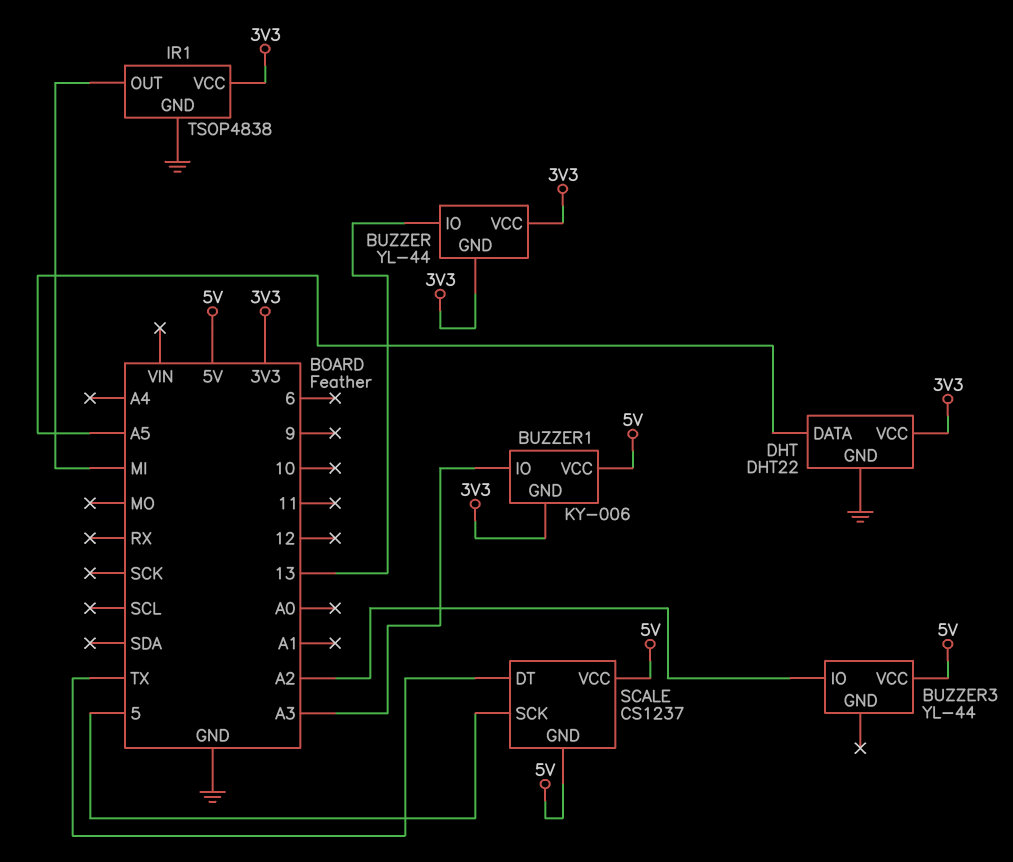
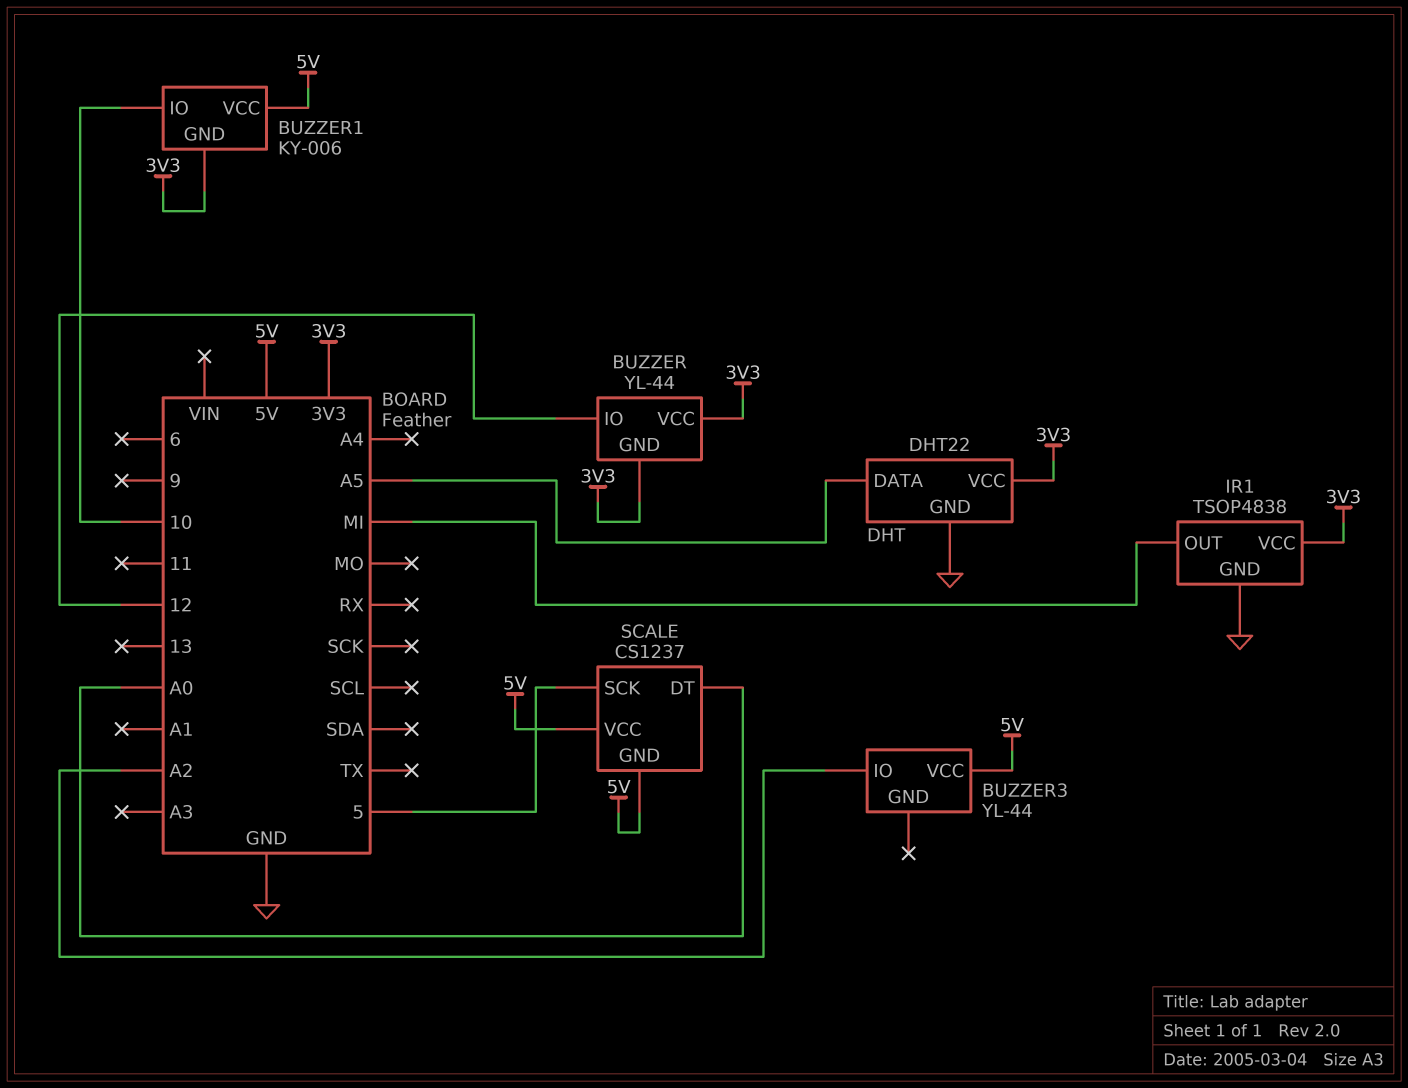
BUZZER pin IO: 13 -> 12
BUZZER1 pin IO: A3 -> 10
SCALE pin DT: TX -> A0

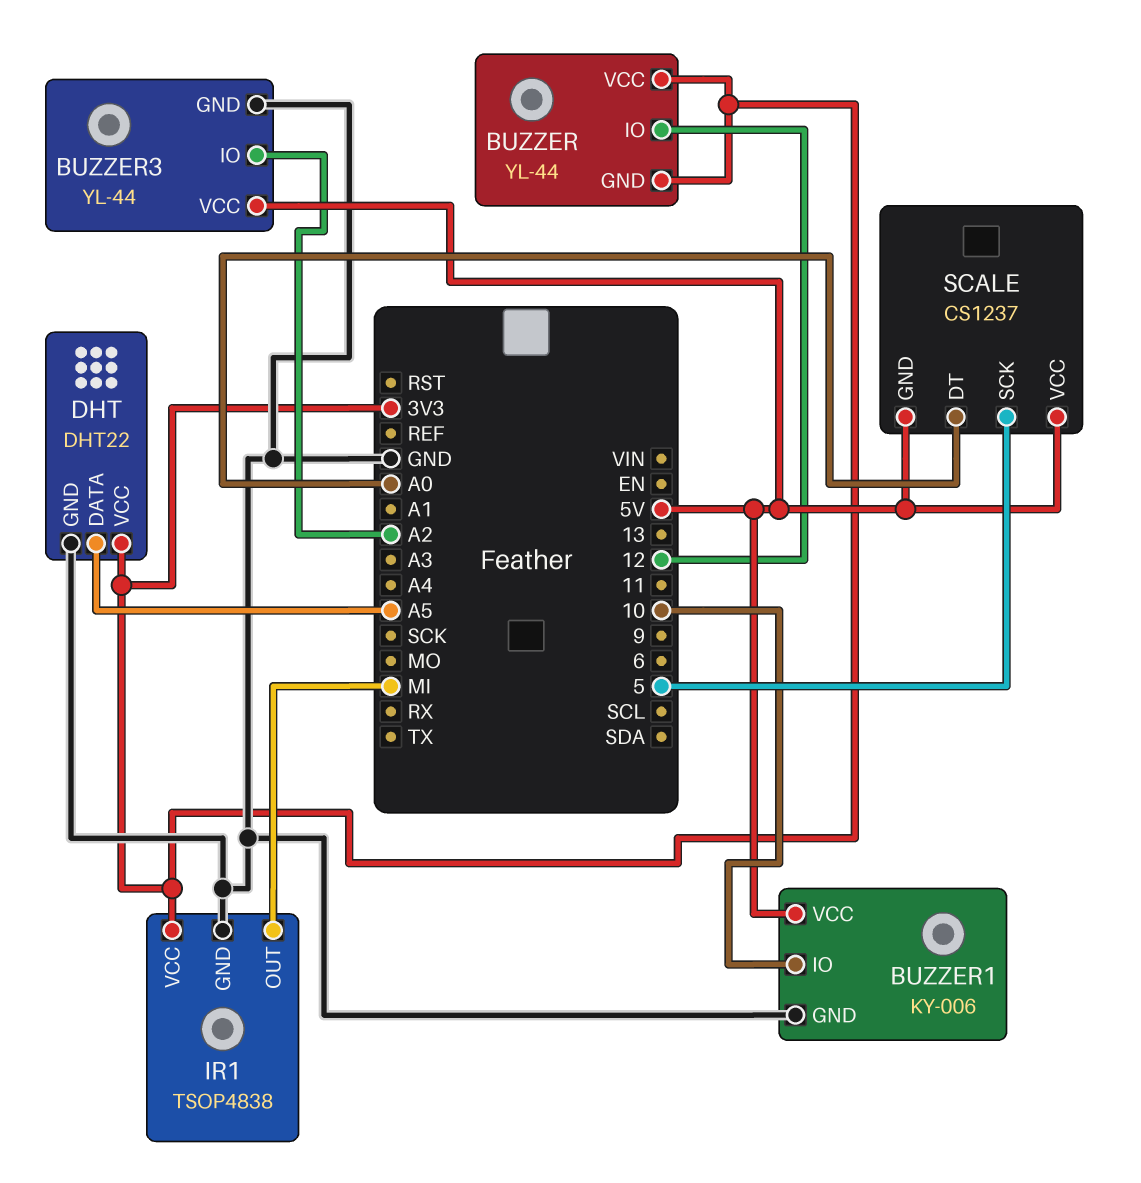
BUZZER1 pin GND: 3V3 -> GND
BUZZER3 pin GND: none -> GND

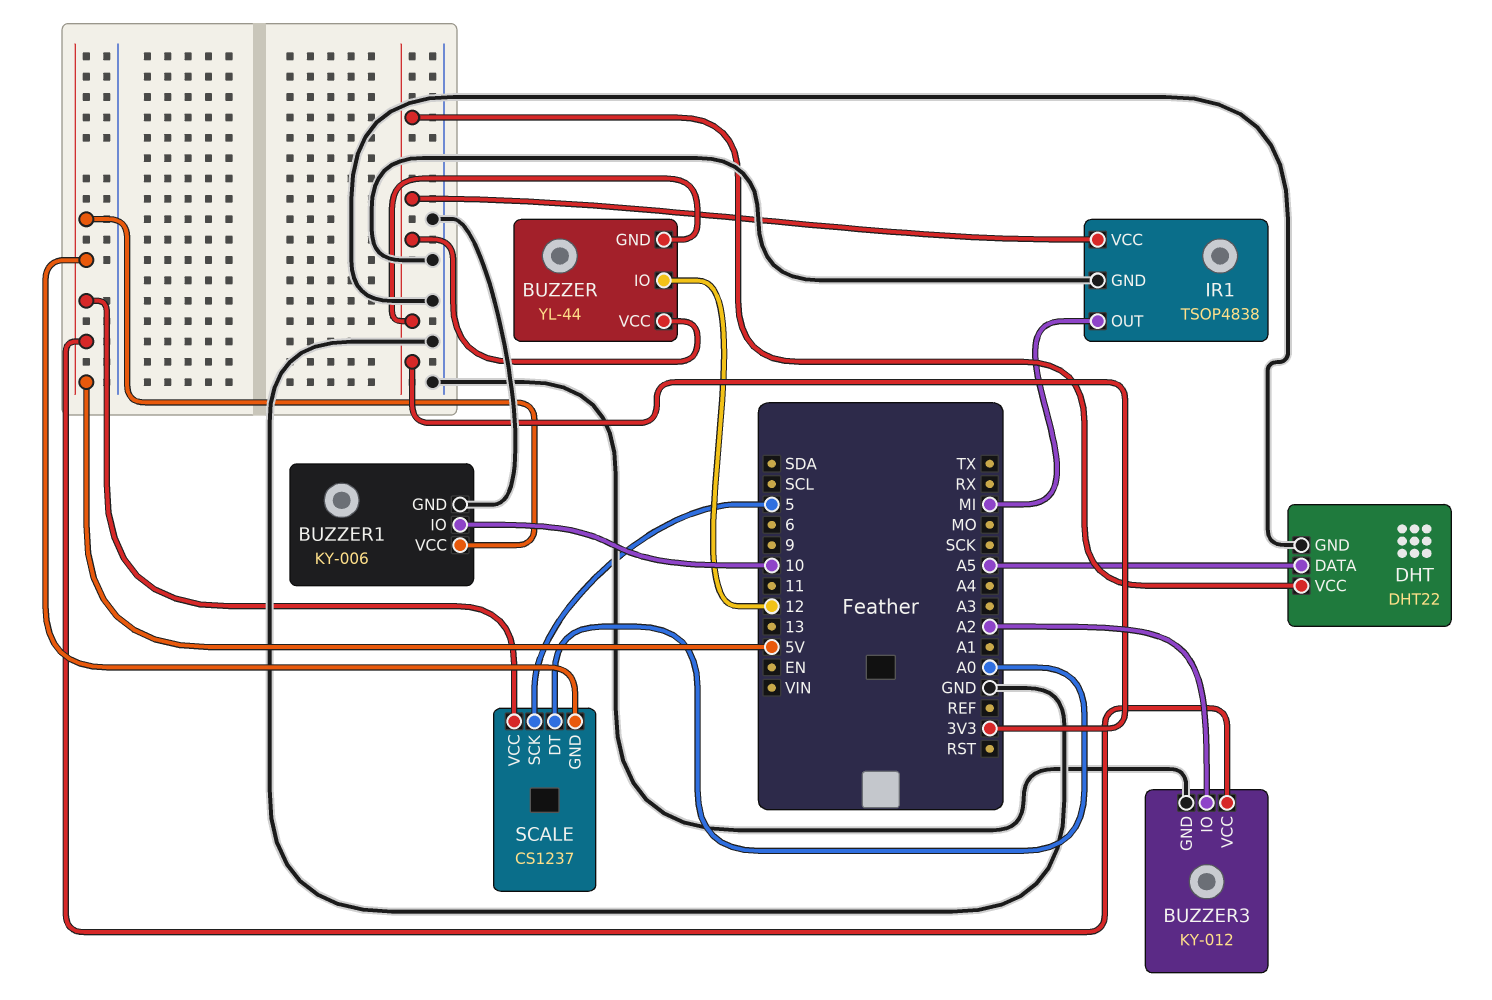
BUZZER3: YL-44 -> KY-012

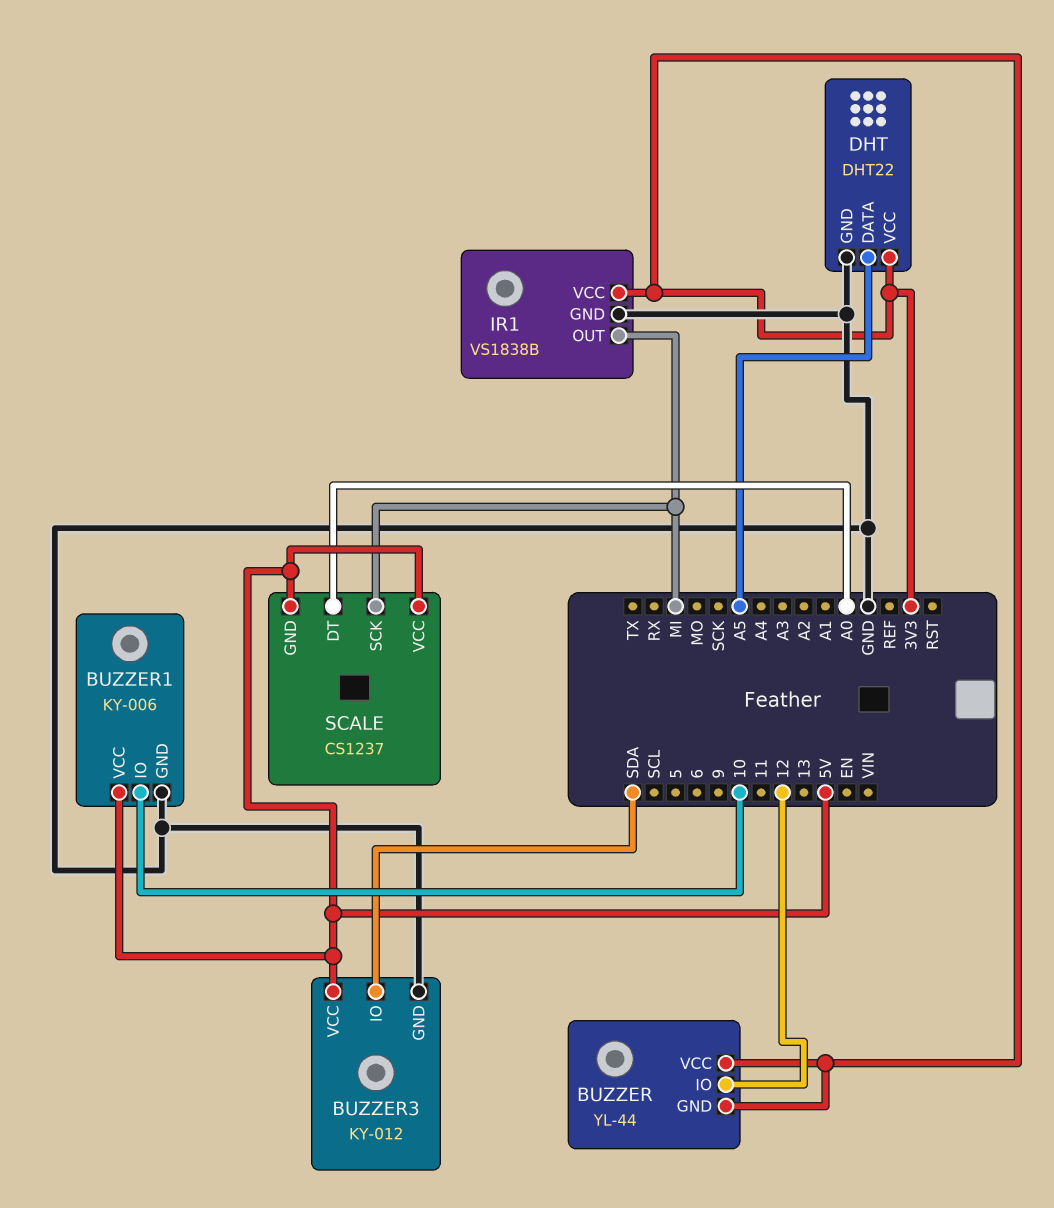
BUZZER3 pin IO: A2 -> SDA
IR1: TSOP4838 -> VS1838B
SCALE pin SCK: 5 -> MI

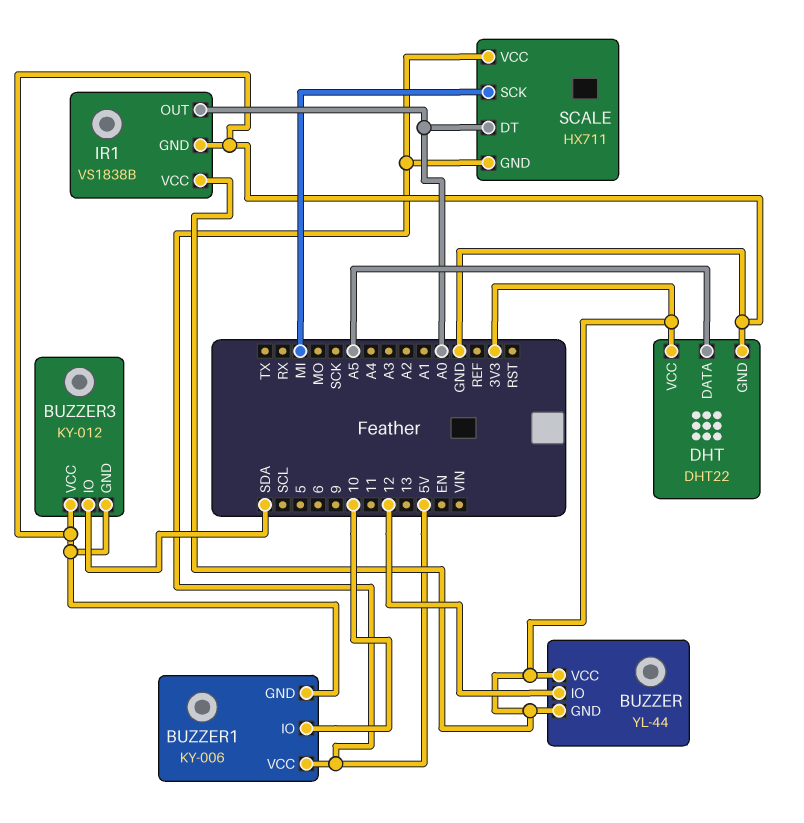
BUZZER3 pin VCC: 5V -> GND
IR1 pin OUT: MI -> A0
SCALE: CS1237 -> HX711

